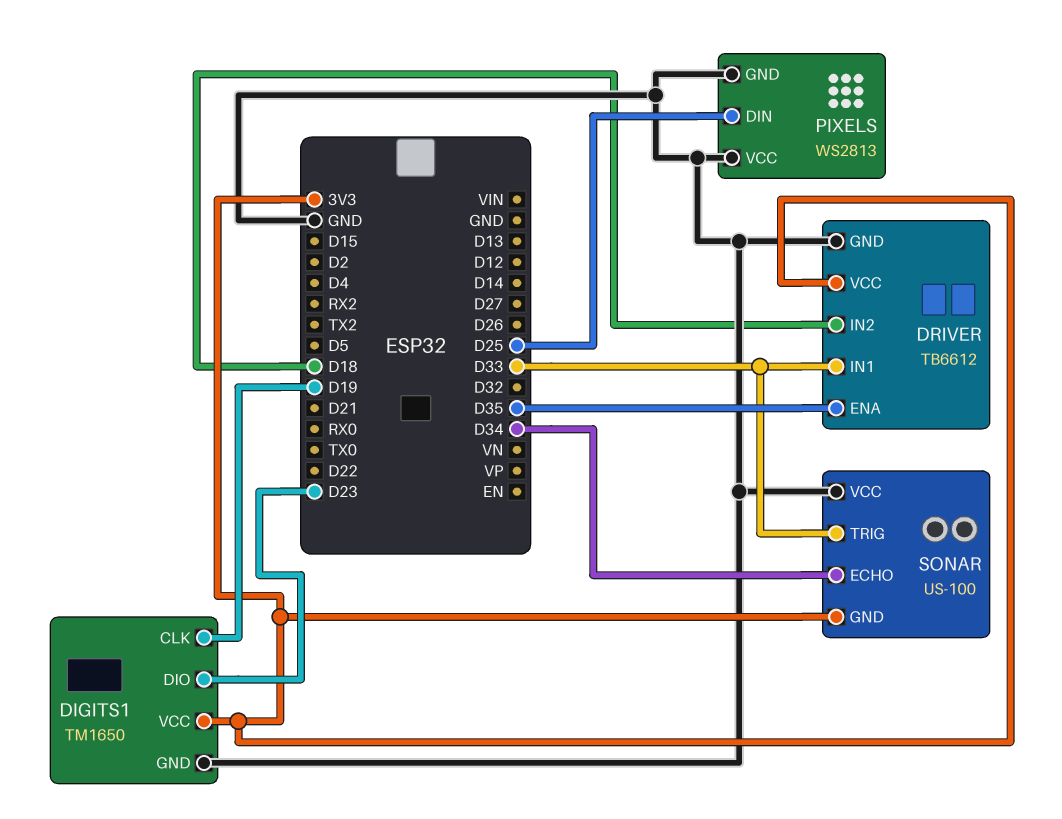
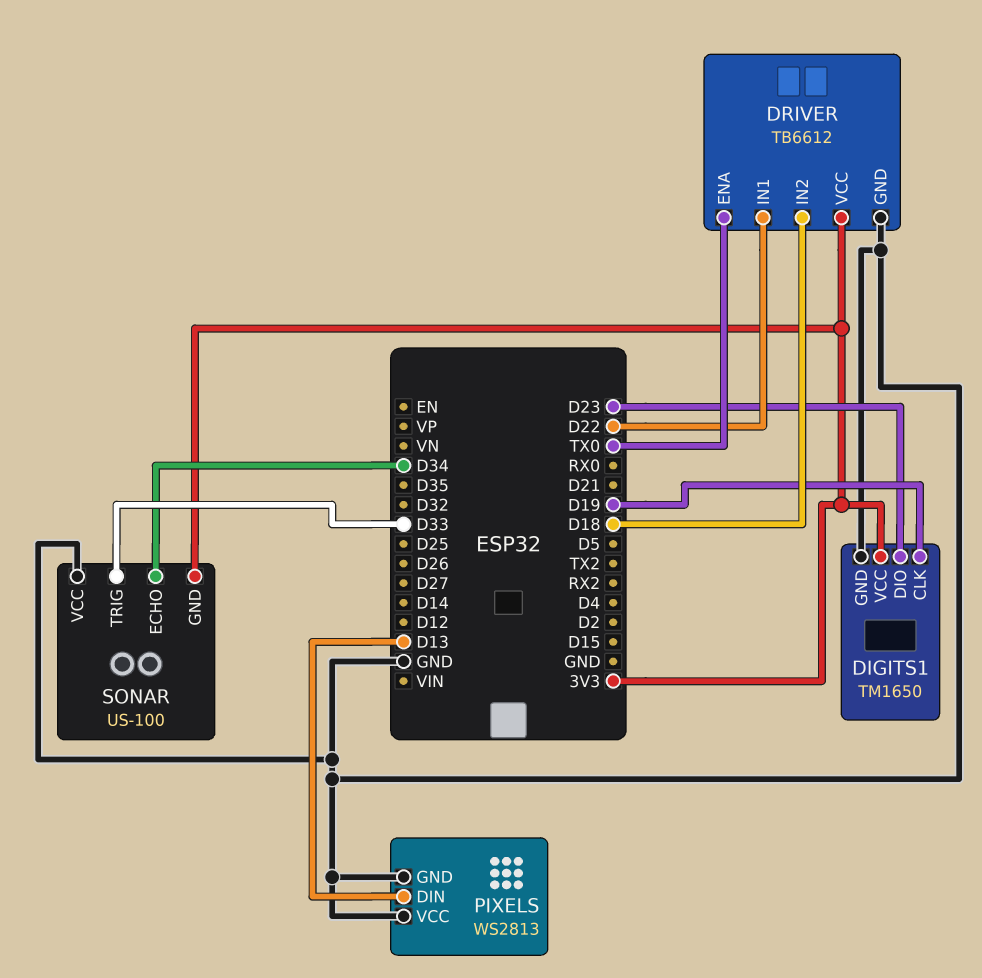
DRIVER pin ENA: D35 -> TX0
DRIVER pin IN1: D33 -> D22
PIXELS pin DIN: D25 -> D13

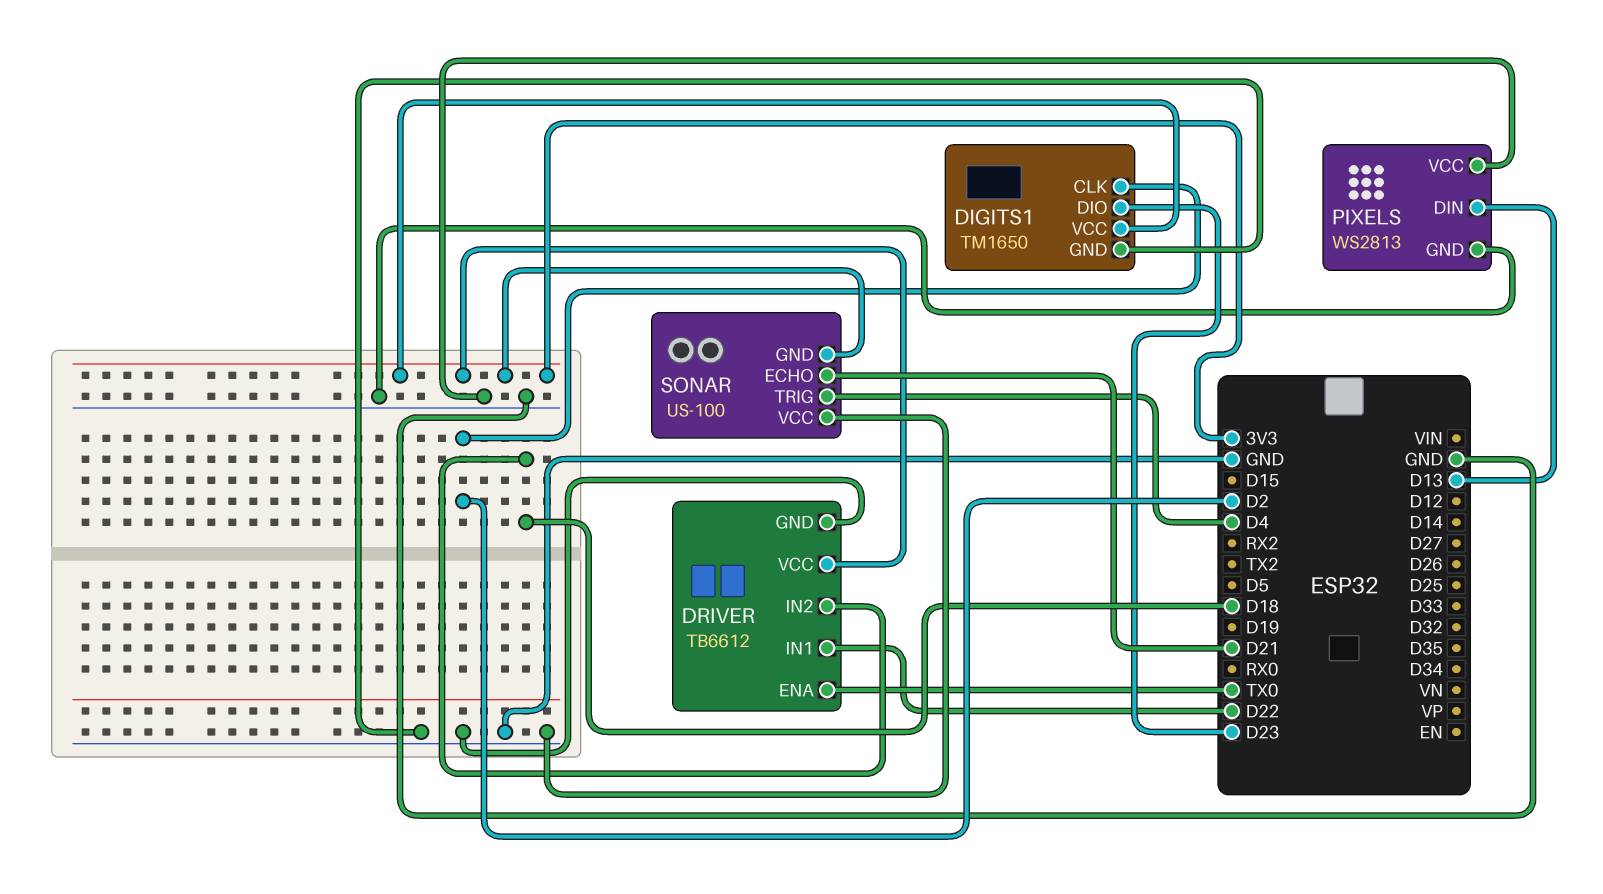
DIGITS1 pin CLK: D19 -> D2
SONAR pin ECHO: D34 -> D21
SONAR pin TRIG: D33 -> D4

